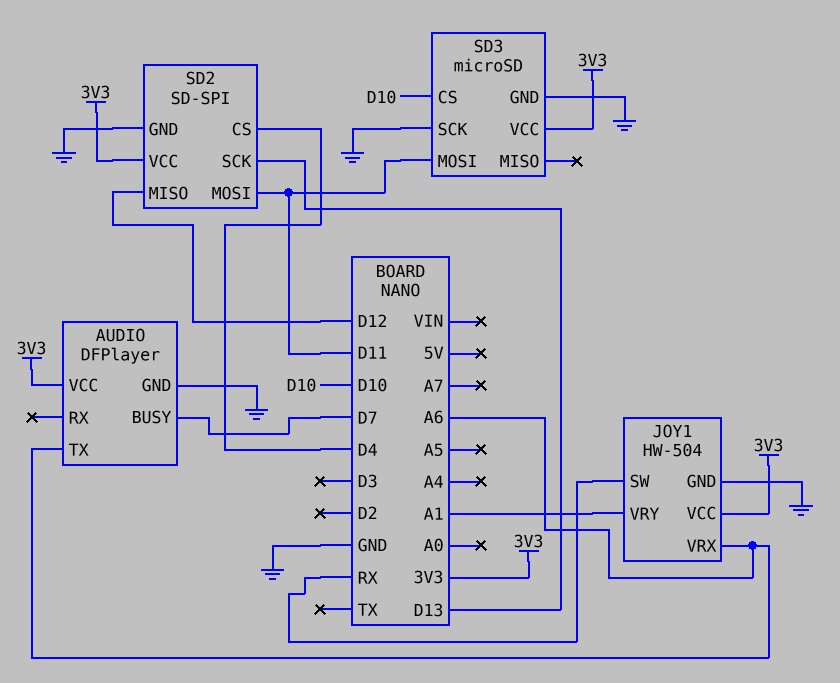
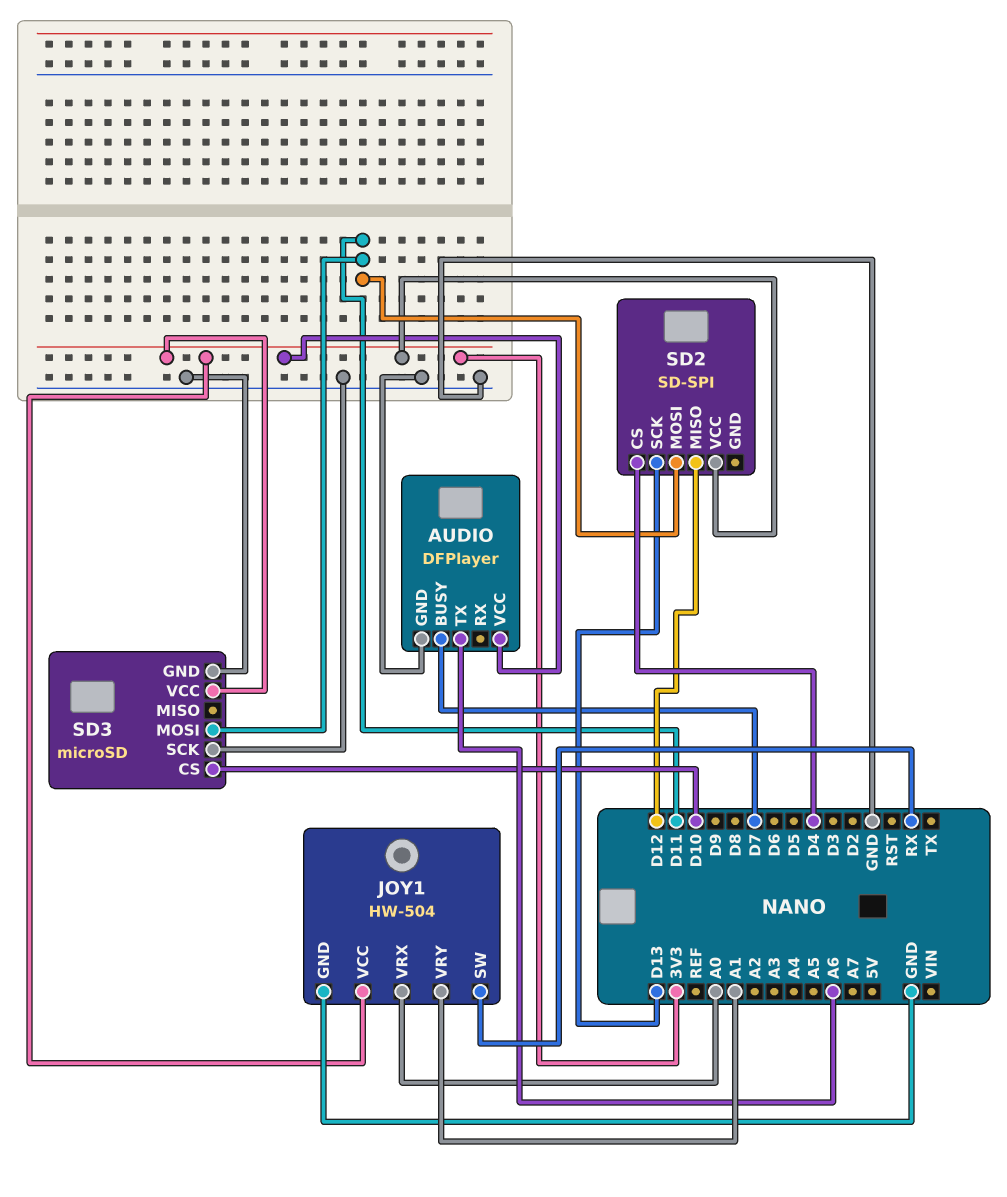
JOY1 pin VRX: A6 -> A0
SD2 pin GND: GND -> none

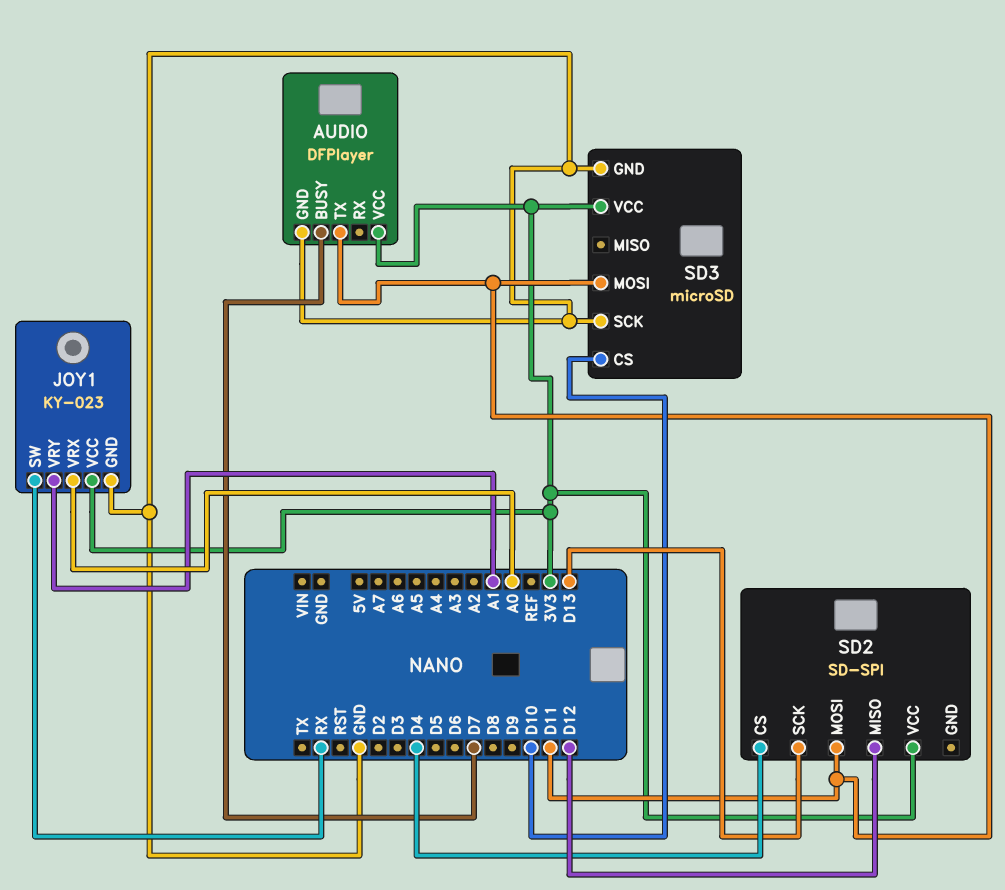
AUDIO pin TX: A6 -> D11
JOY1: HW-504 -> KY-023

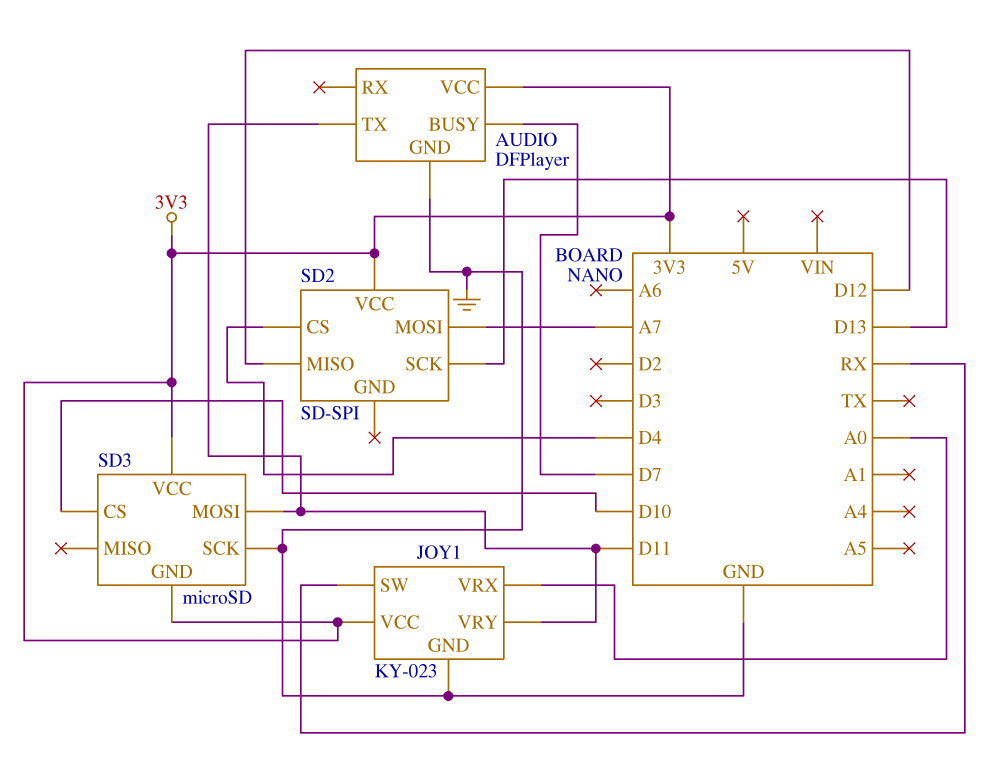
JOY1 pin VRY: A1 -> D11
SD2 pin MOSI: D11 -> A7
SD3 pin GND: GND -> 3V3

